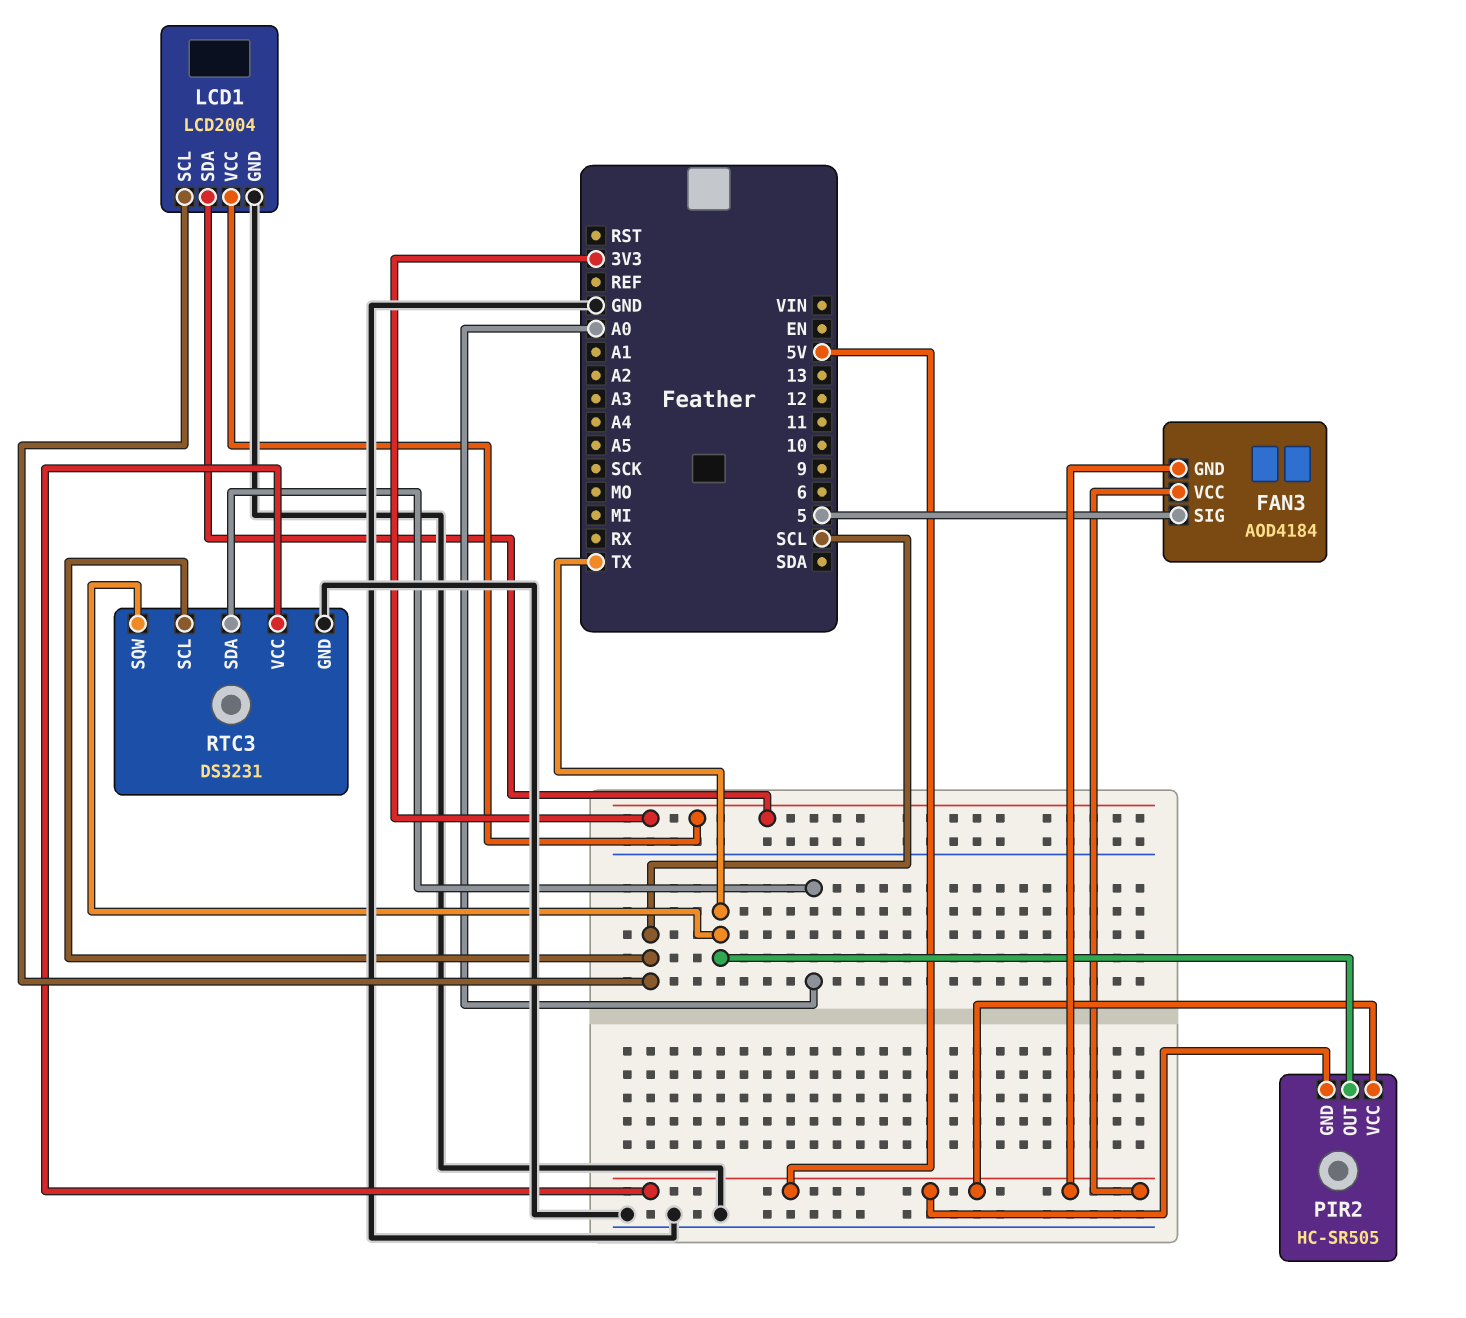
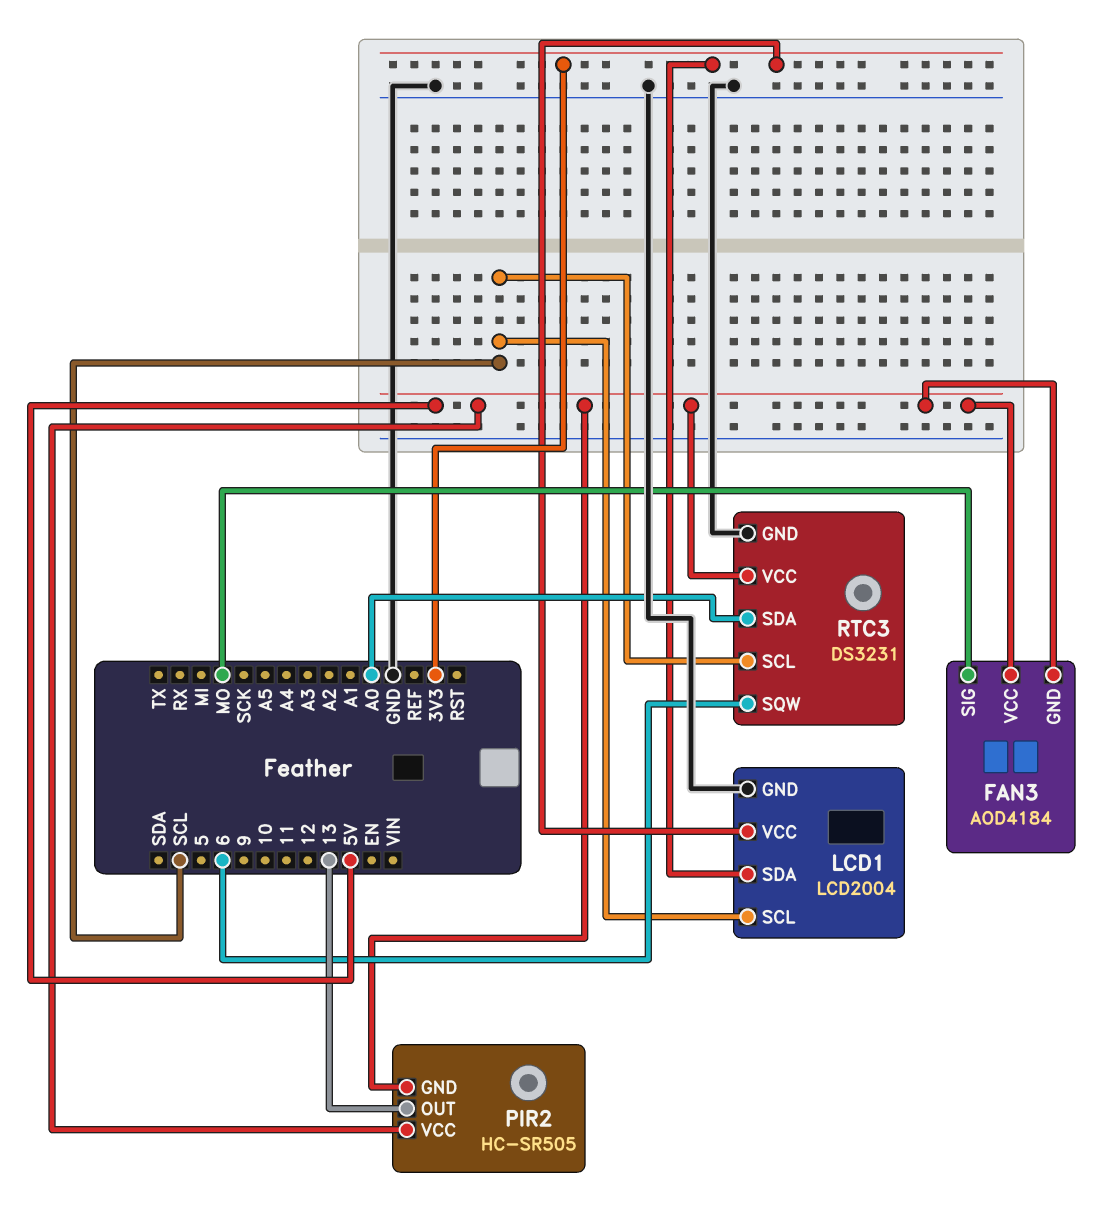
FAN3 pin SIG: 5 -> MO
PIR2 pin OUT: TX -> 13
RTC3 pin SQW: TX -> 6

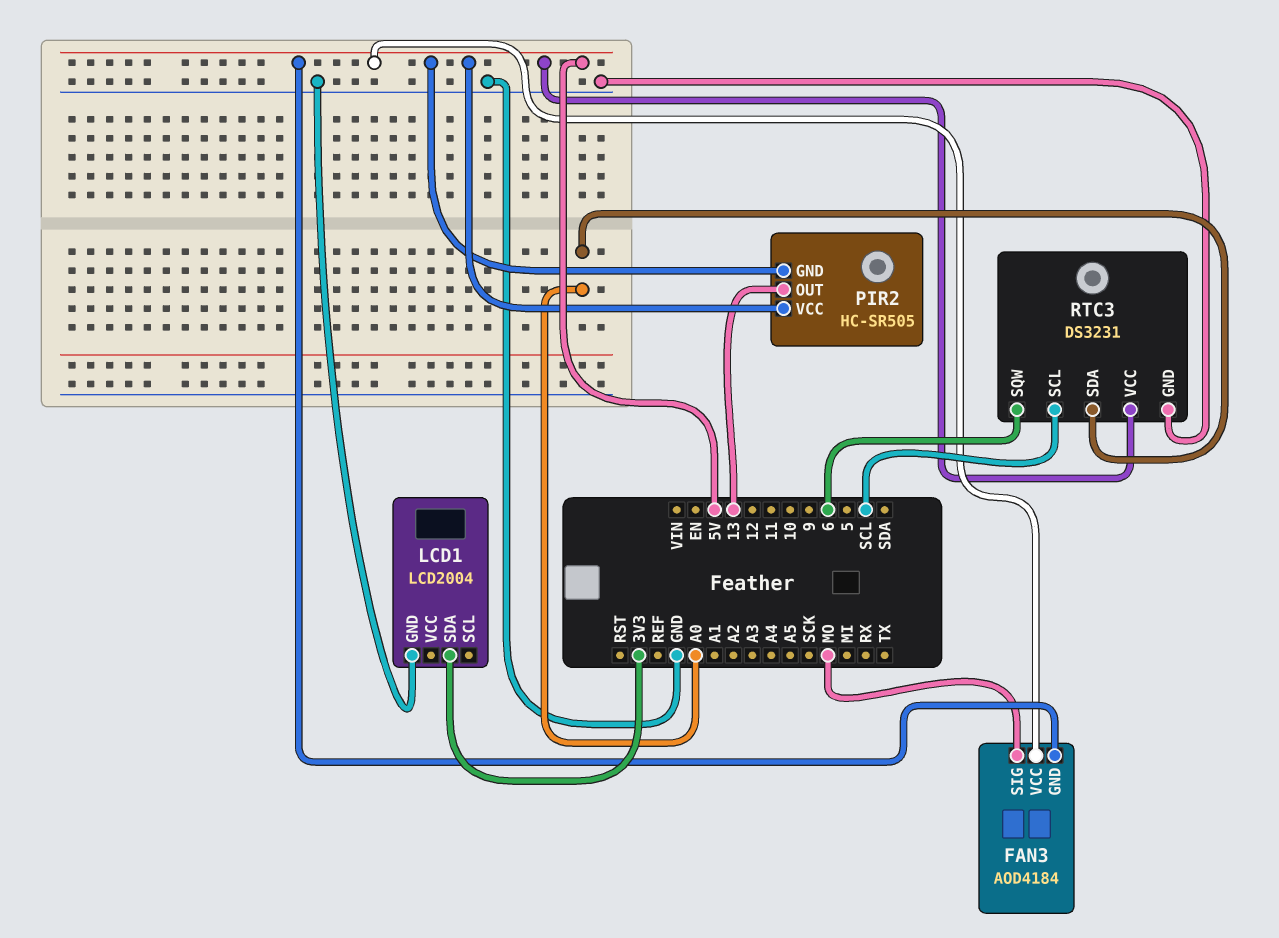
LCD1 pin SCL: SCL -> none
LCD1 pin VCC: 3V3 -> none

